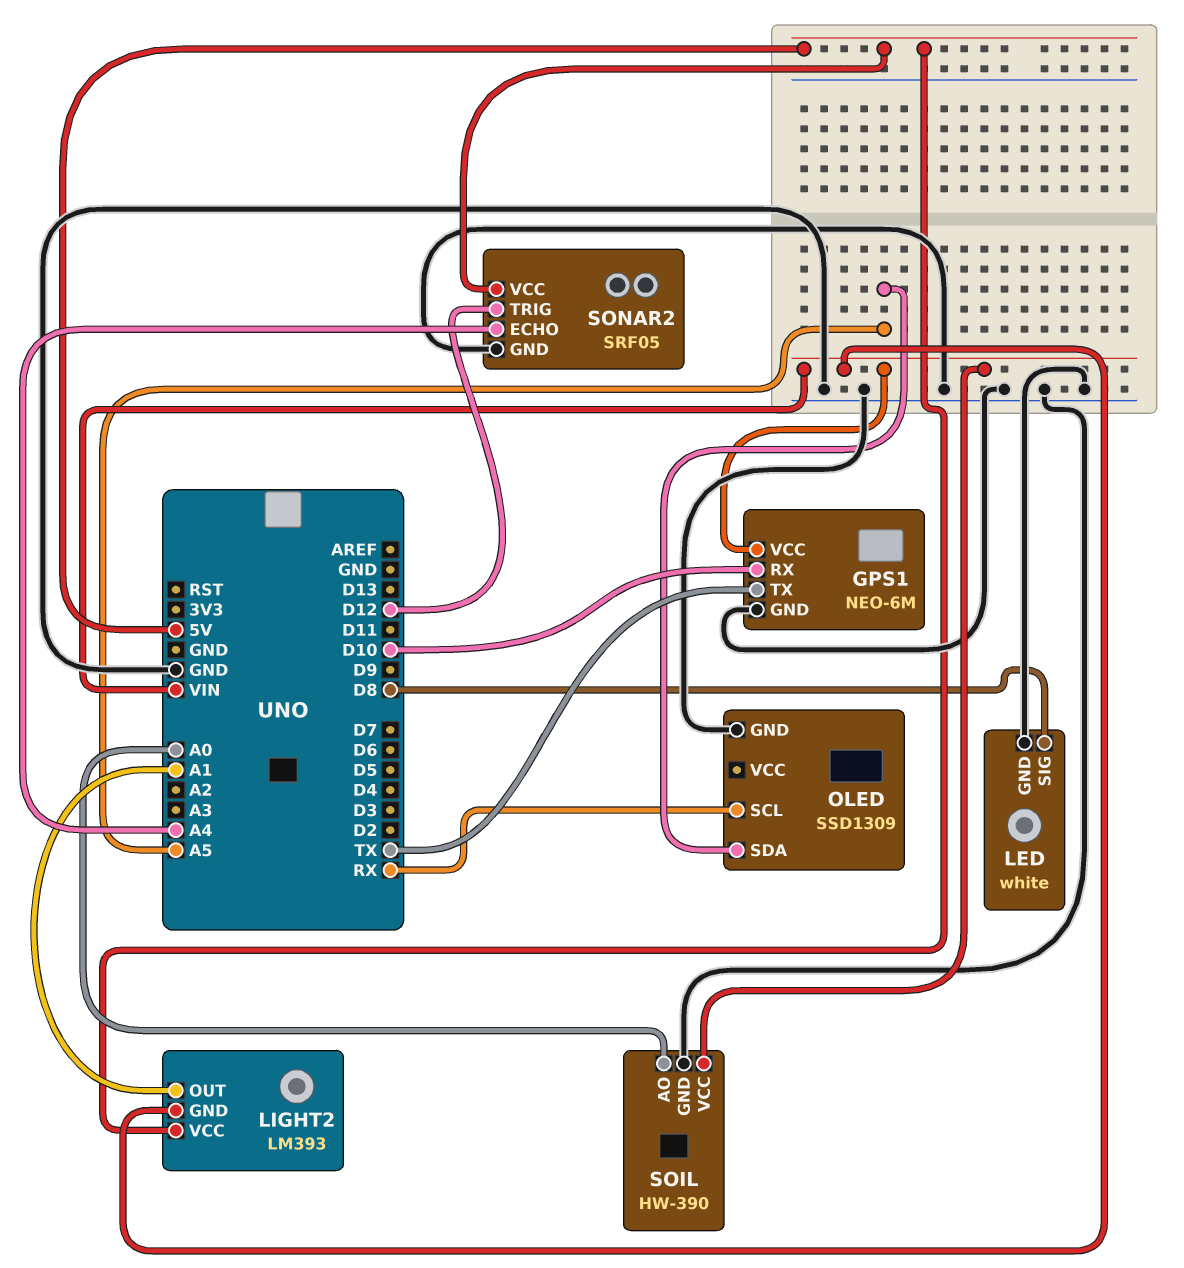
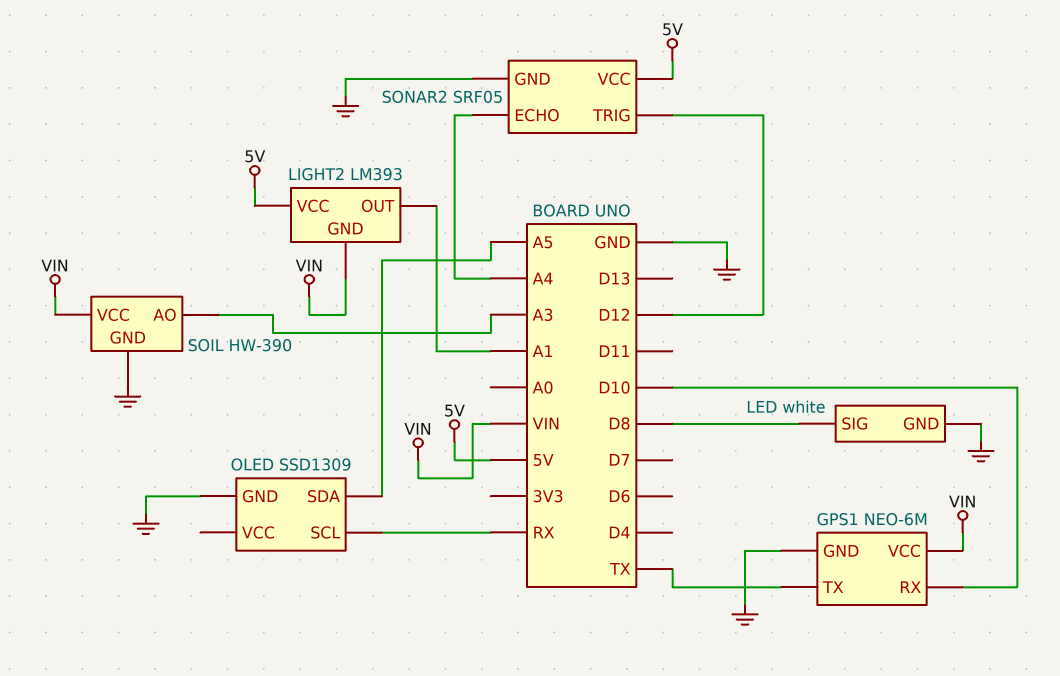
SOIL pin AO: A0 -> A3

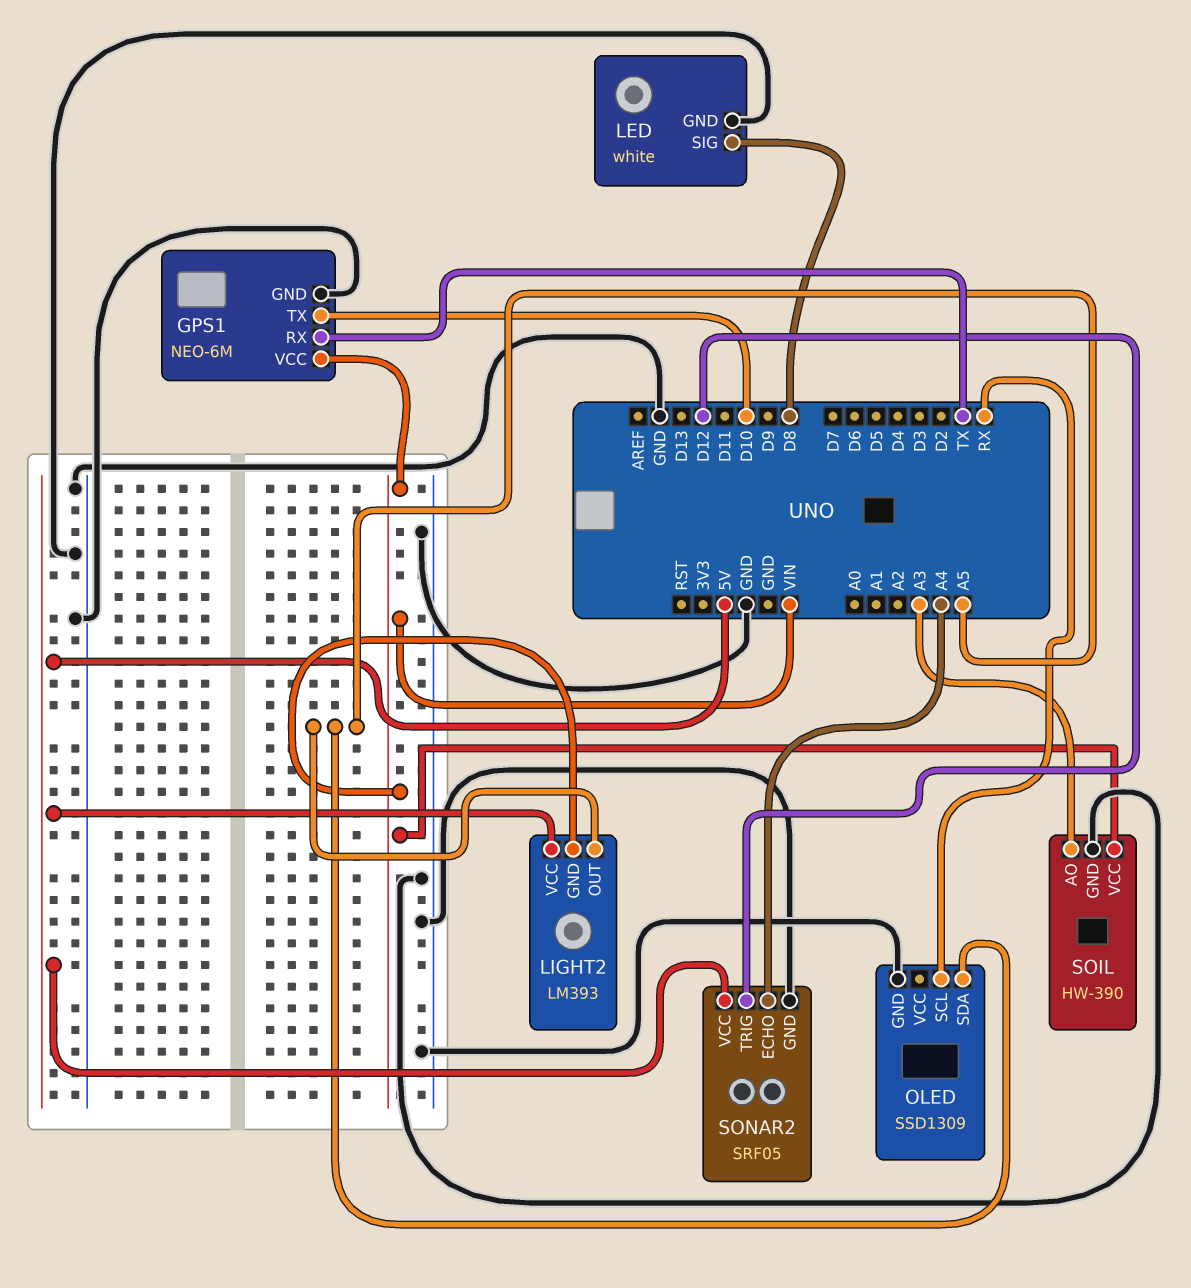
GPS1 pin RX: D10 -> TX
GPS1 pin TX: TX -> D10
LIGHT2 pin OUT: A1 -> A5

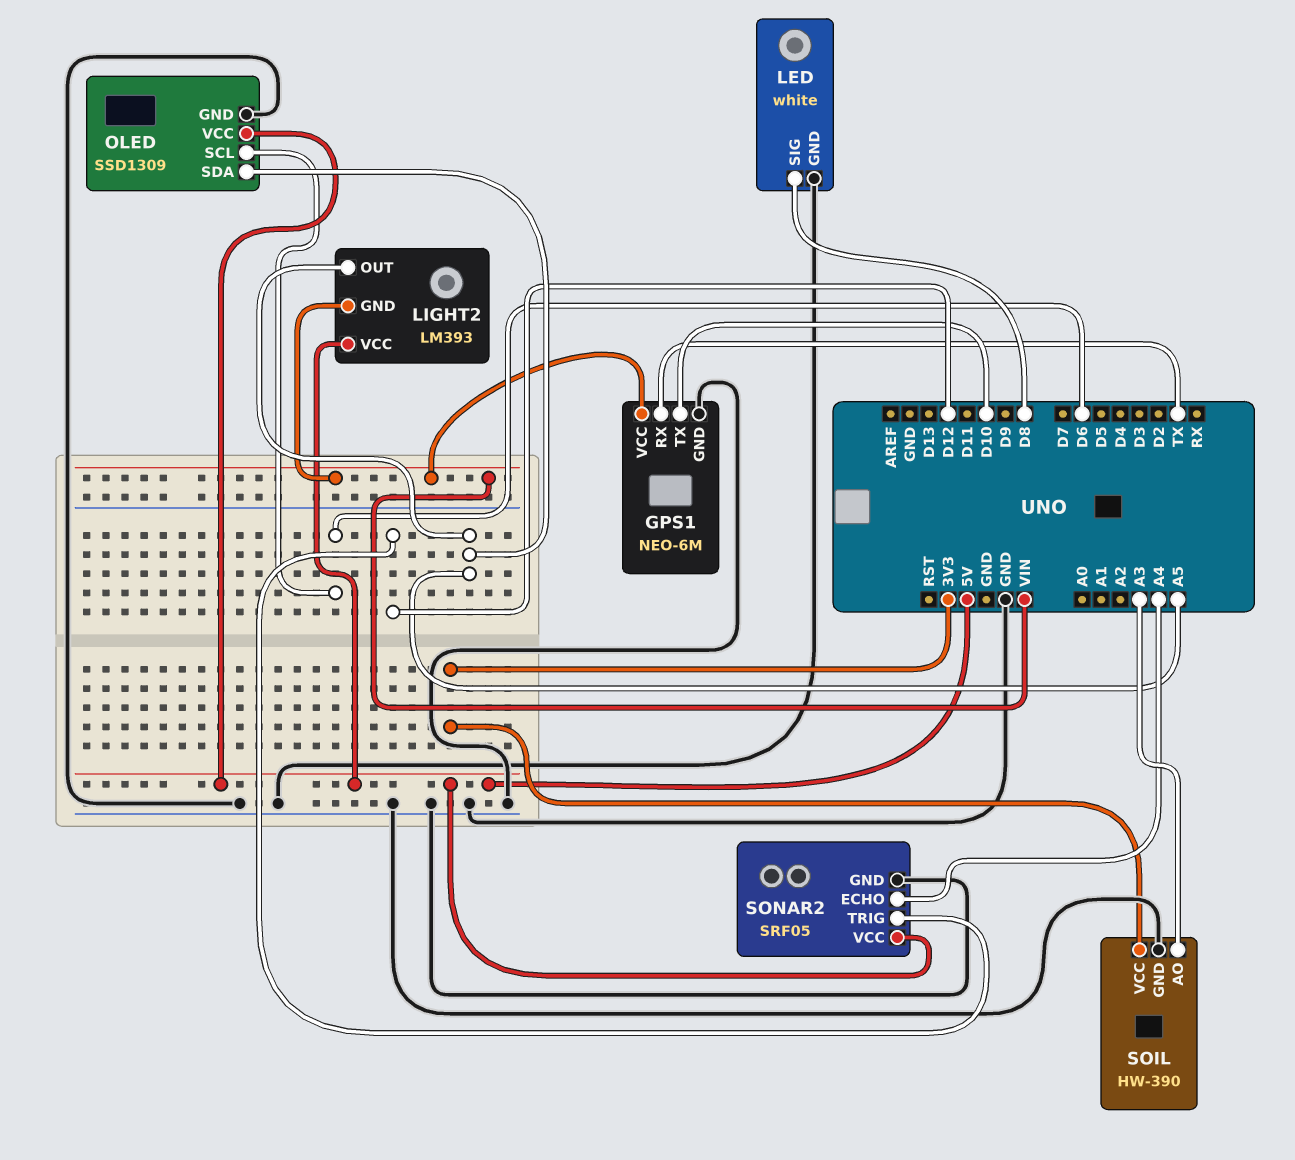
OLED pin SCL: RX -> D6
OLED pin VCC: none -> 5V
SOIL pin VCC: VIN -> 3V3

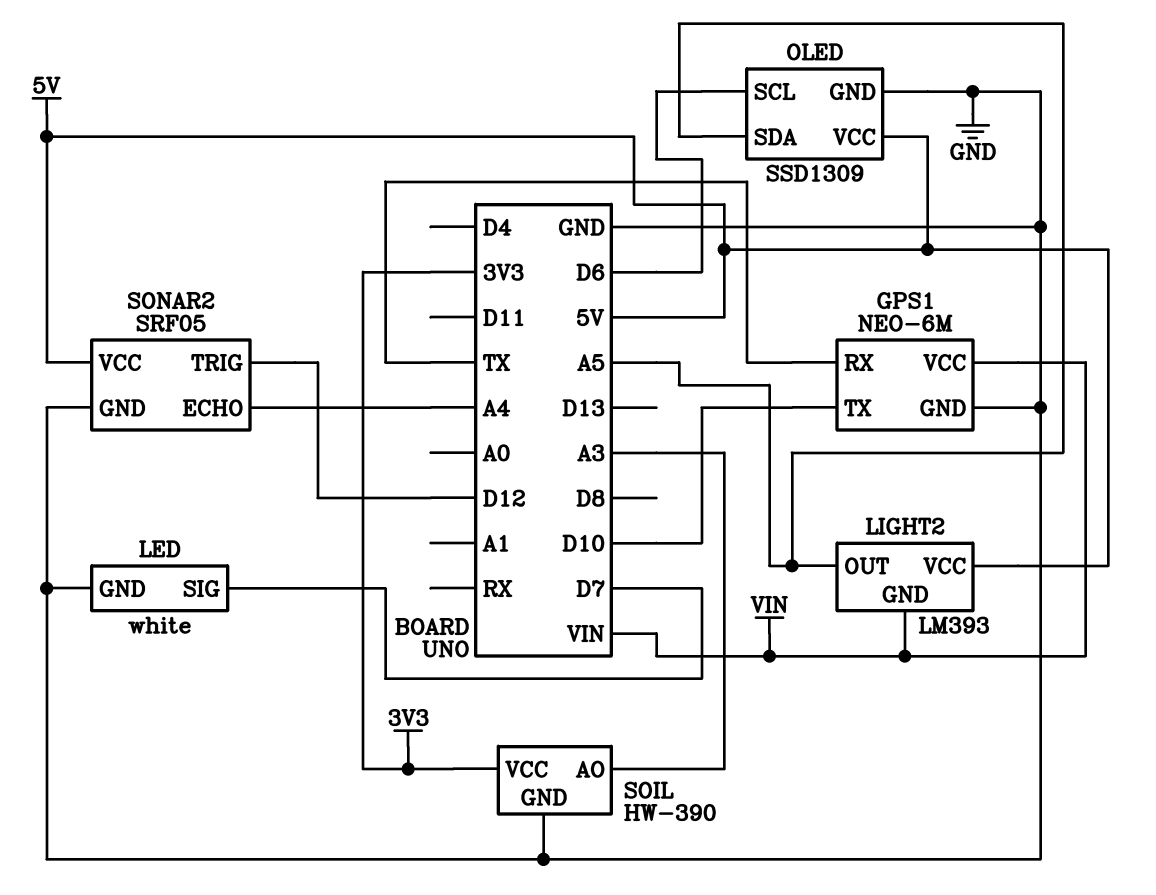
LED pin SIG: D8 -> D7

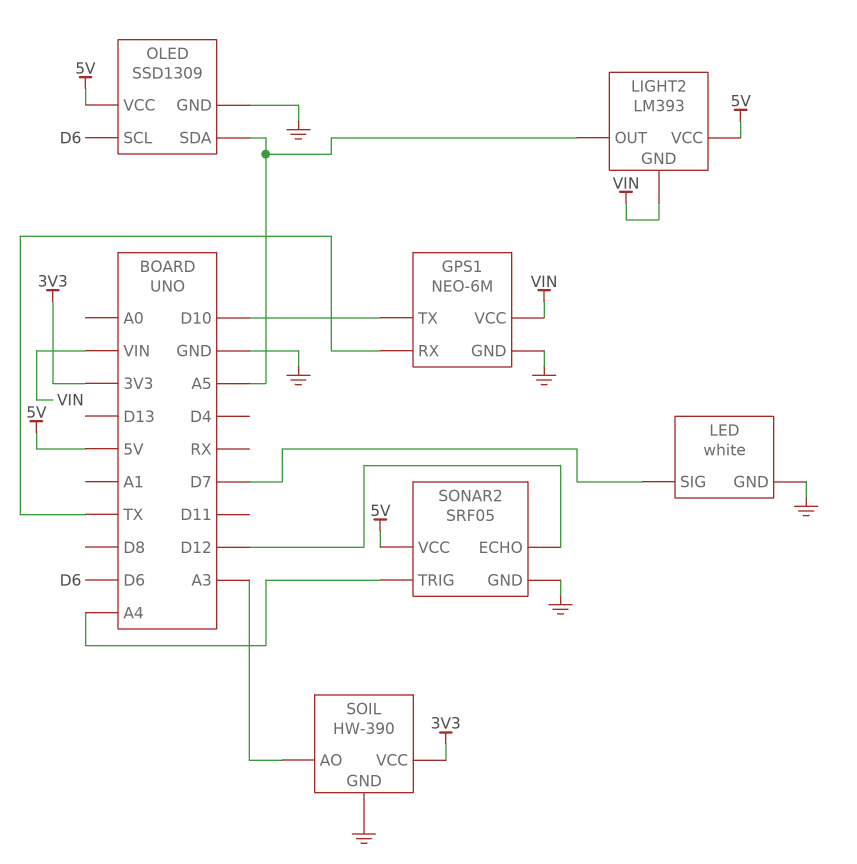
SONAR2 pin ECHO: A4 -> D12
SONAR2 pin TRIG: D12 -> A4

